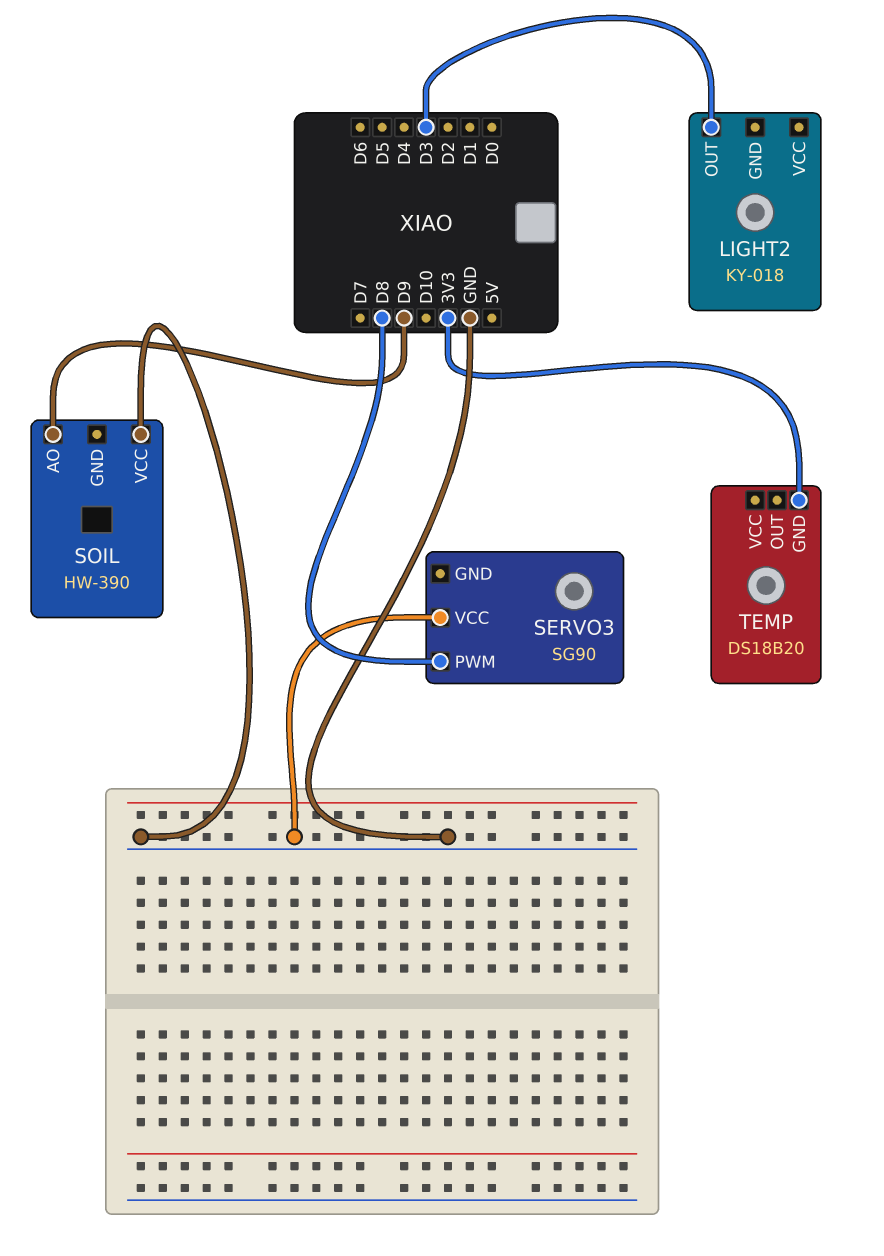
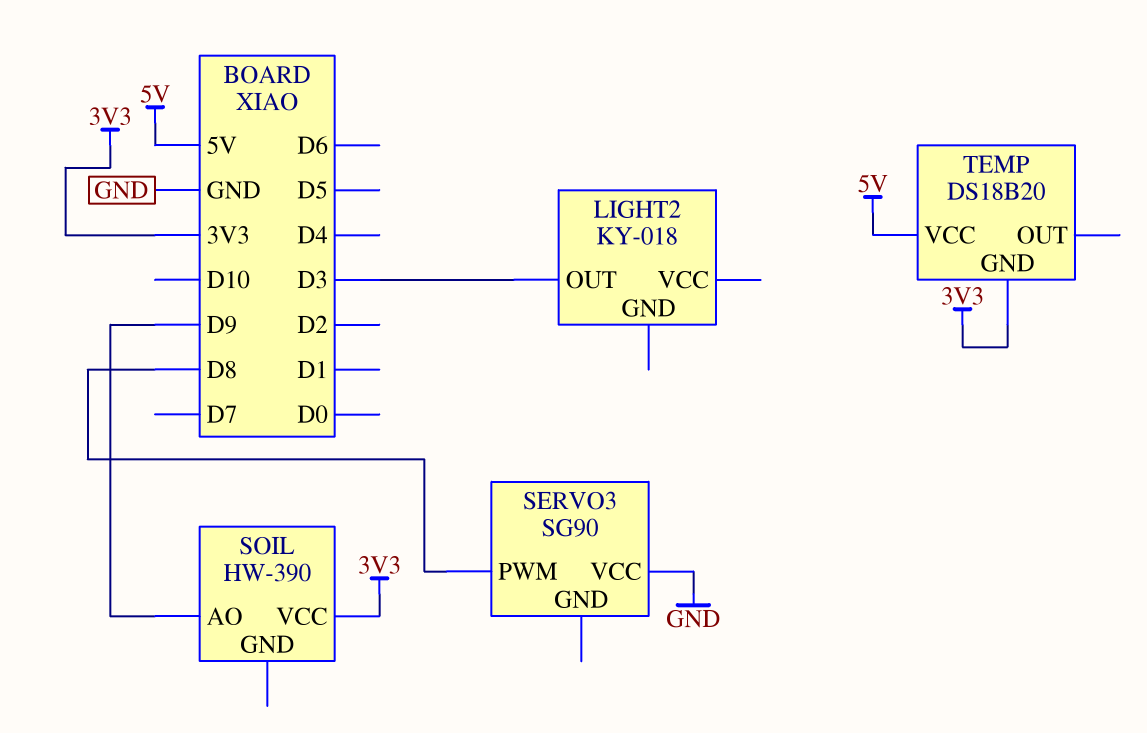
SOIL pin VCC: GND -> 3V3
TEMP pin VCC: none -> 5V

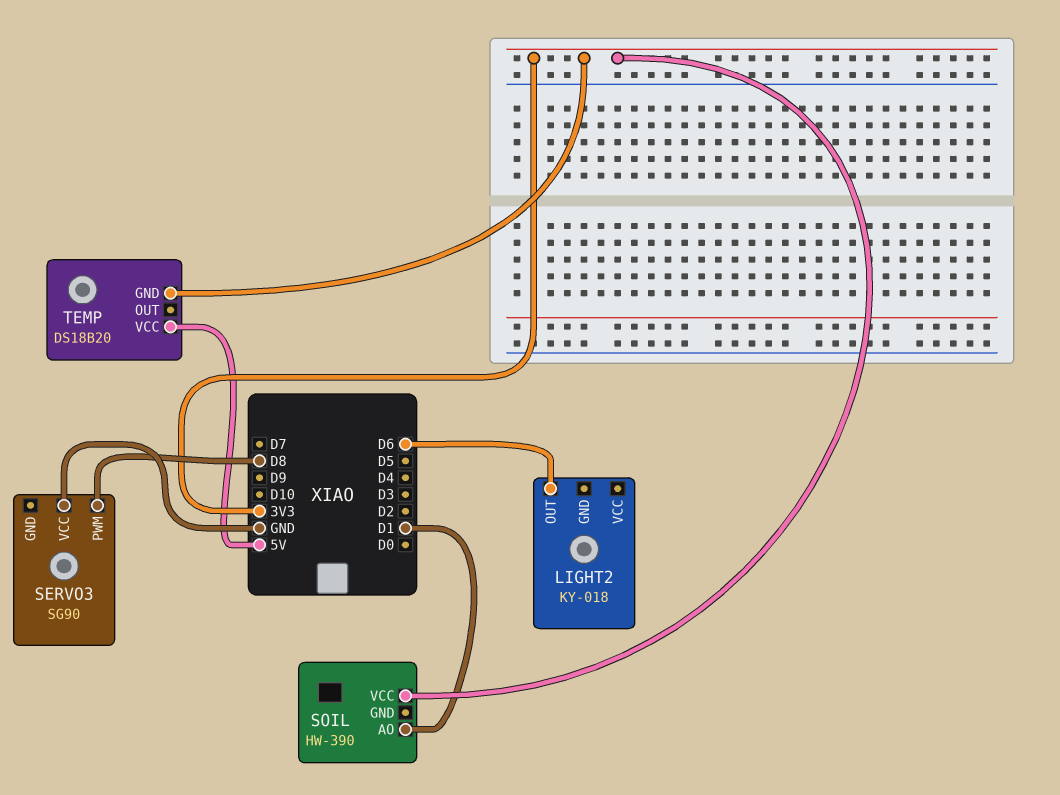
LIGHT2 pin OUT: D3 -> D6
SOIL pin AO: D9 -> D1

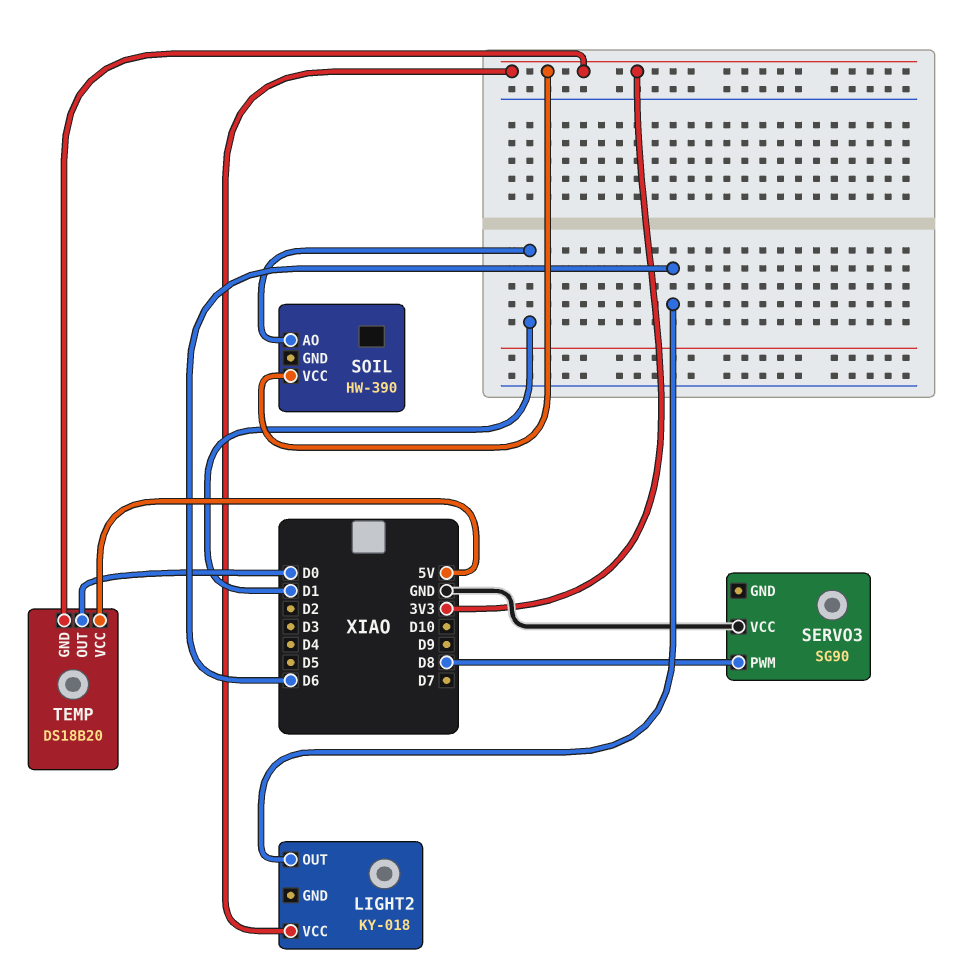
LIGHT2 pin VCC: none -> 3V3
TEMP pin OUT: none -> D0

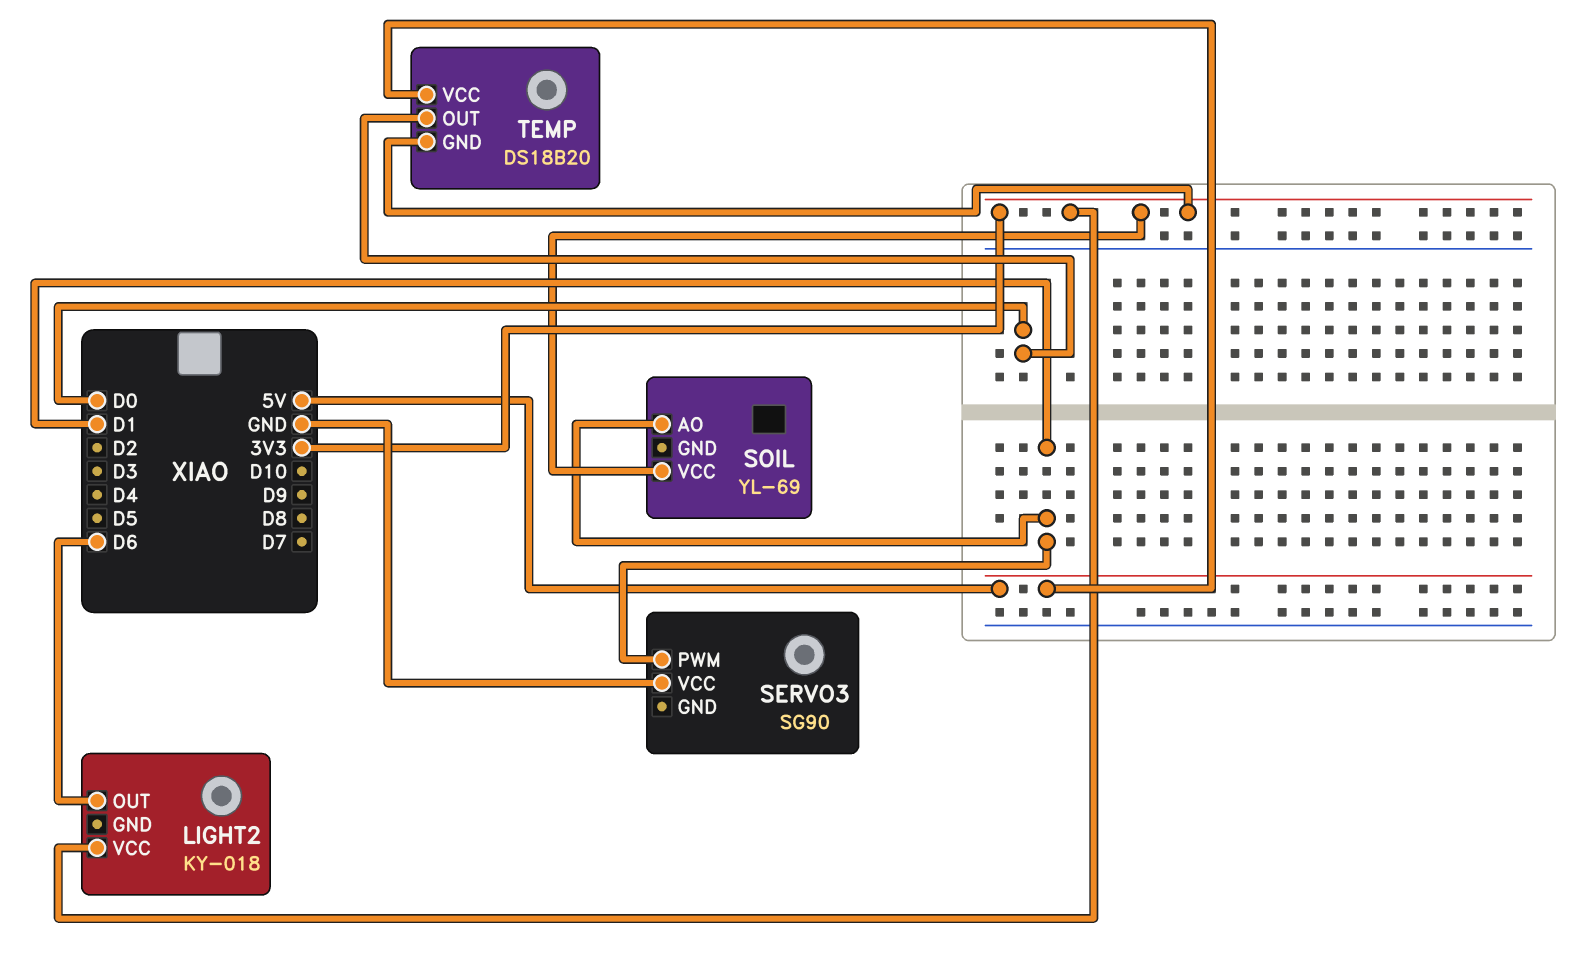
SERVO3 pin PWM: D8 -> D1
SOIL: HW-390 -> YL-69

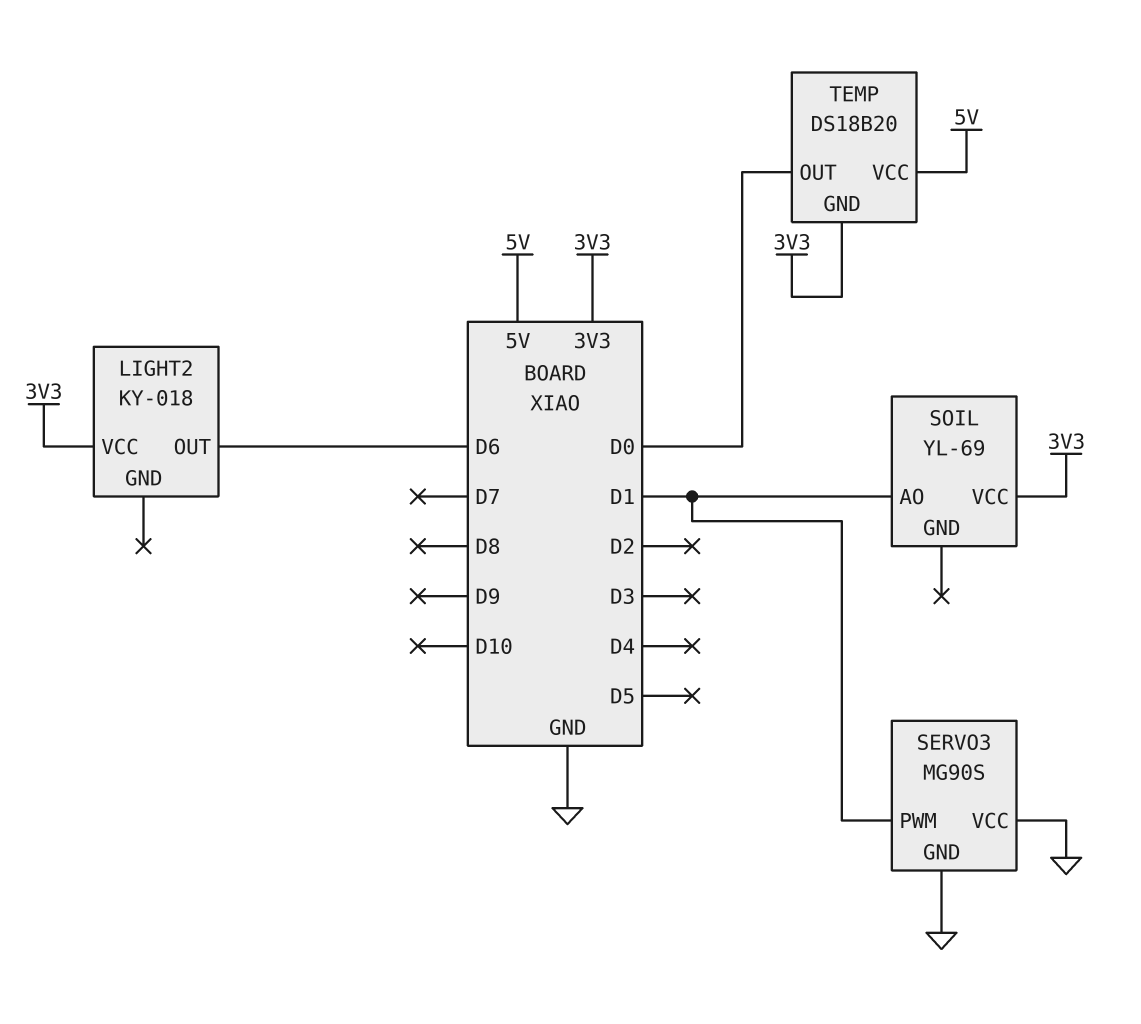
SERVO3: SG90 -> MG90S
SERVO3 pin GND: none -> GND

